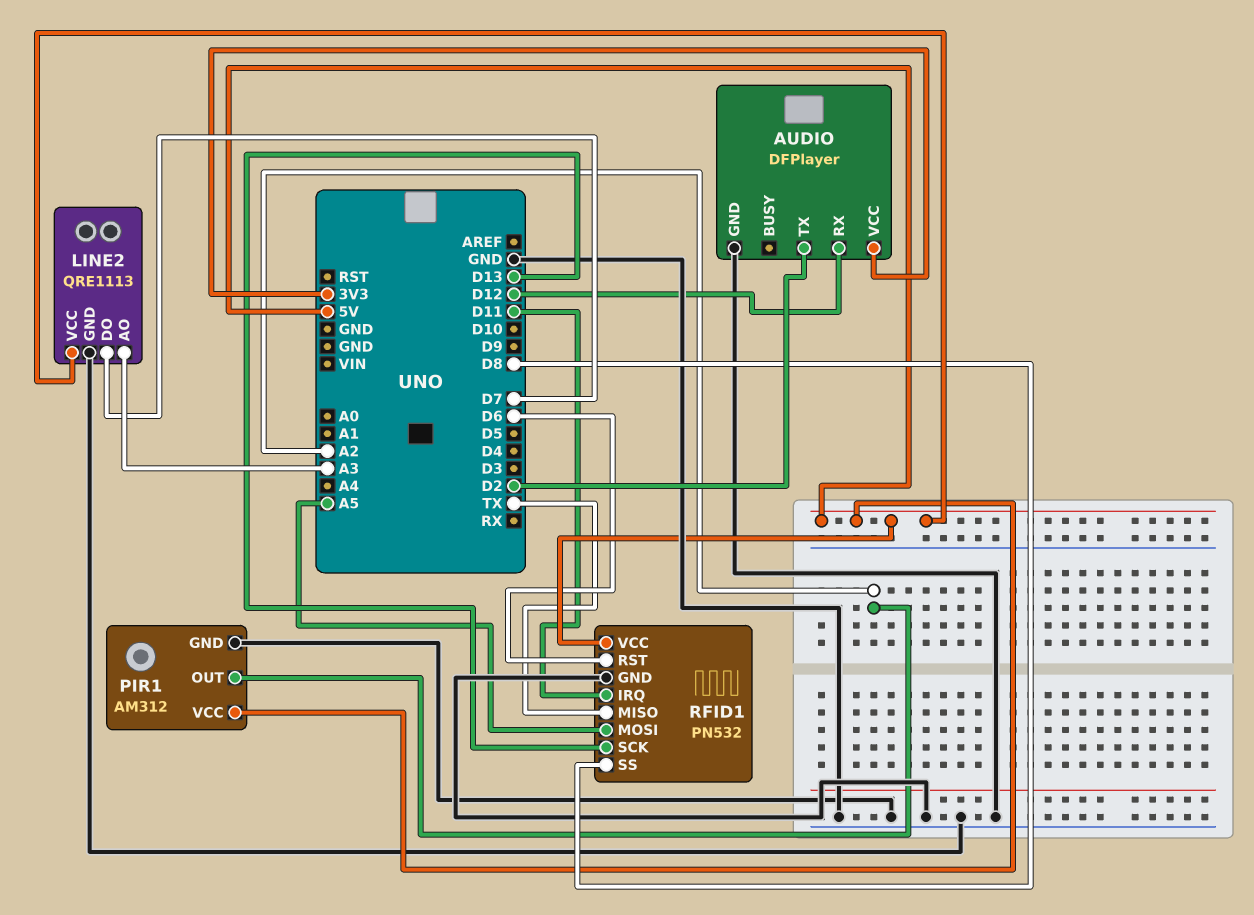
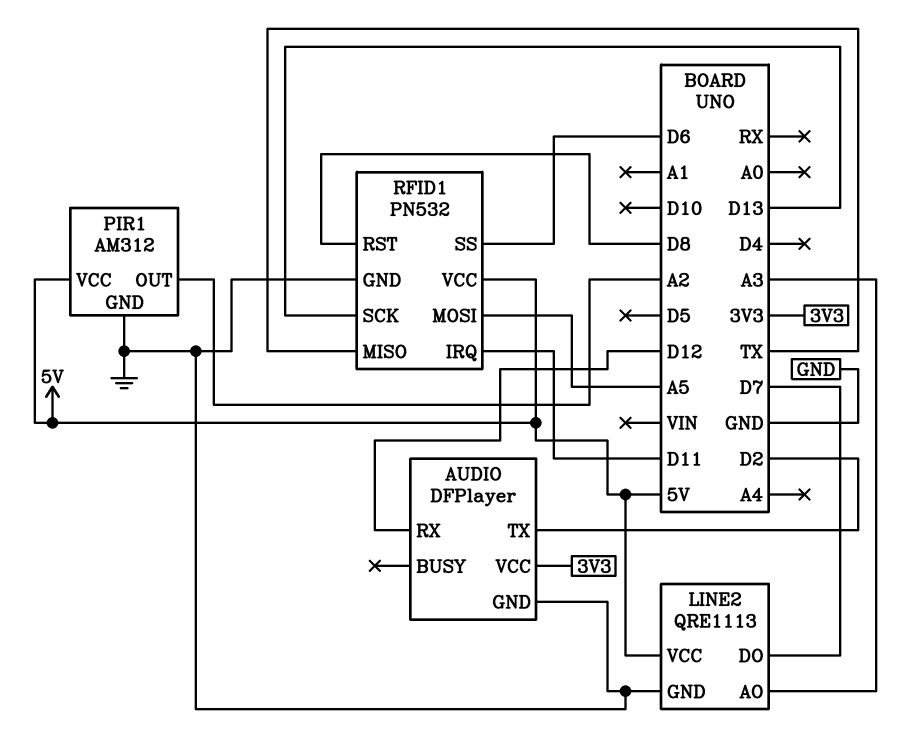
RFID1 pin RST: D6 -> D8
RFID1 pin SS: D8 -> D6

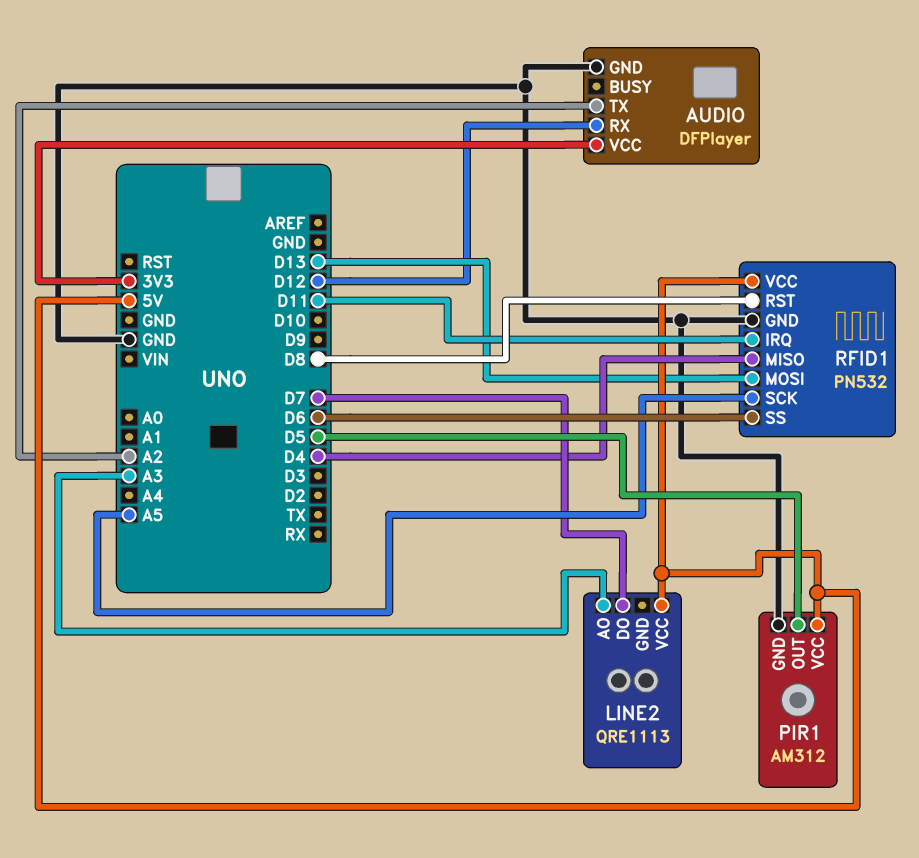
AUDIO pin TX: D2 -> A2
LINE2 pin GND: GND -> none
PIR1 pin OUT: A2 -> D5
RFID1 pin MISO: TX -> D4
RFID1 pin MOSI: A5 -> D13
RFID1 pin SCK: D13 -> A5

